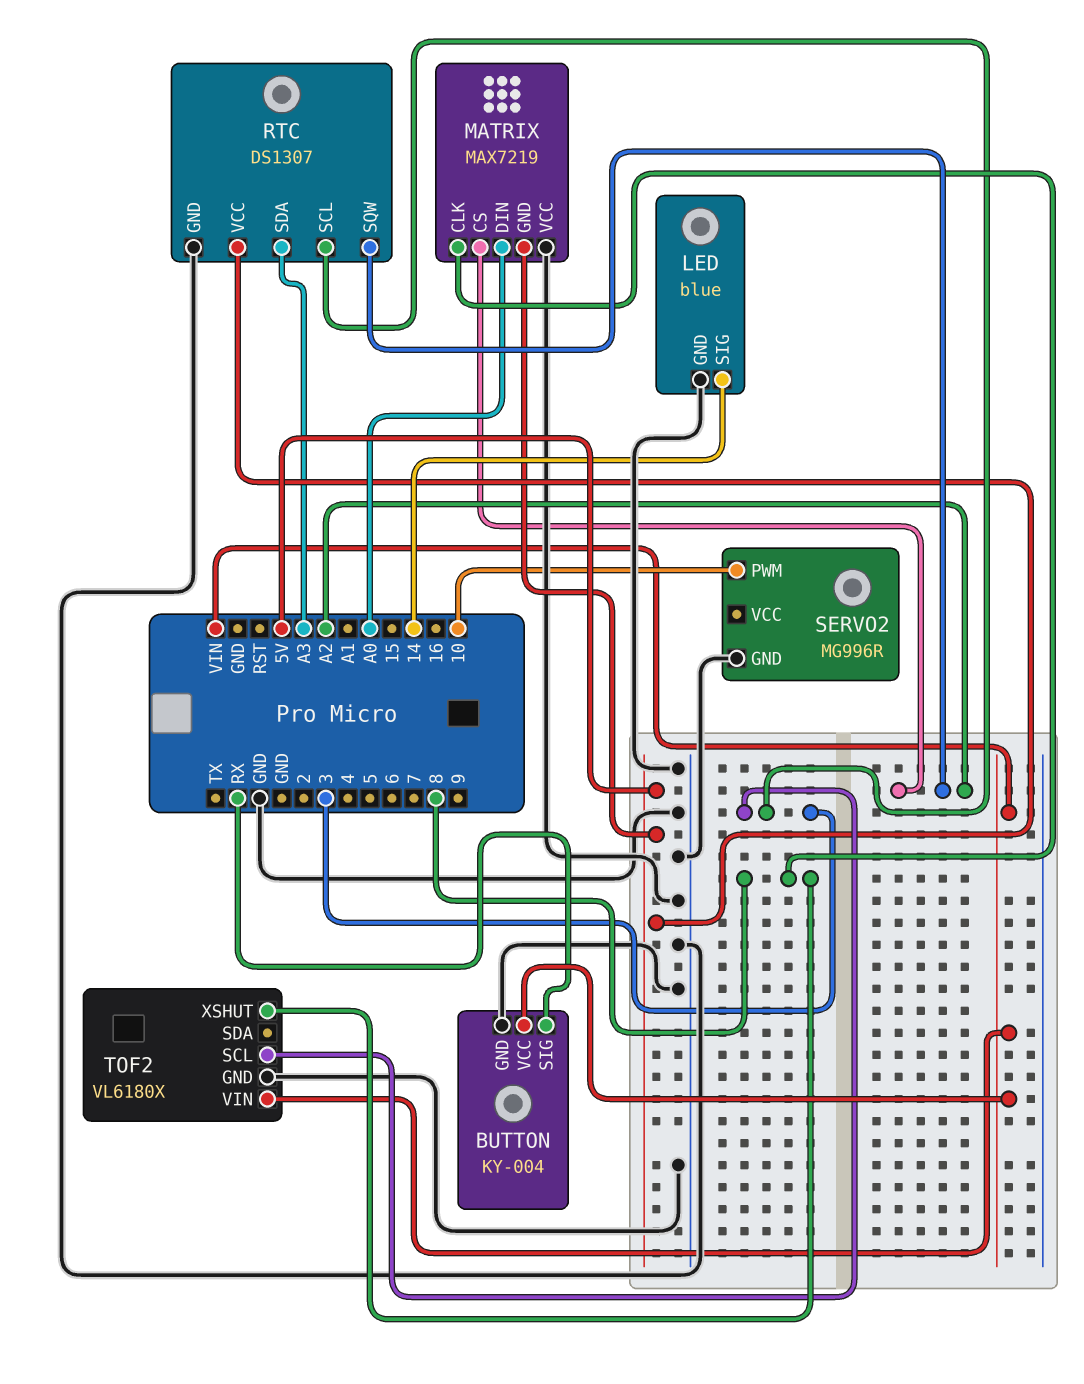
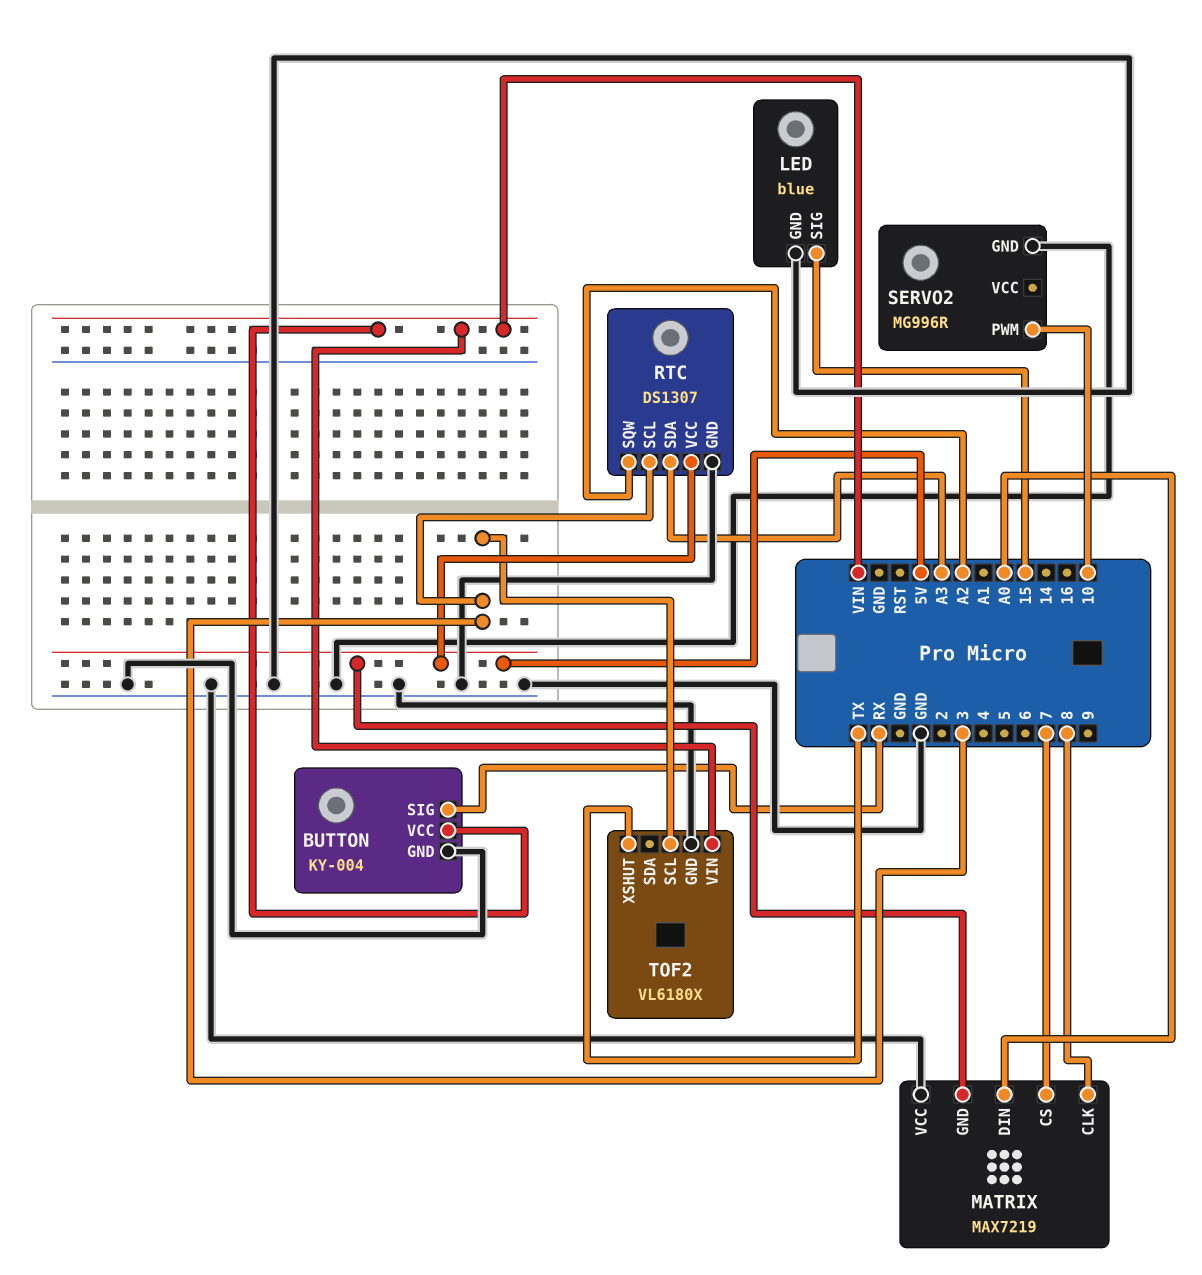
LED pin SIG: 14 -> 15
MATRIX pin CS: A2 -> 7
TOF2 pin XSHUT: 8 -> TX

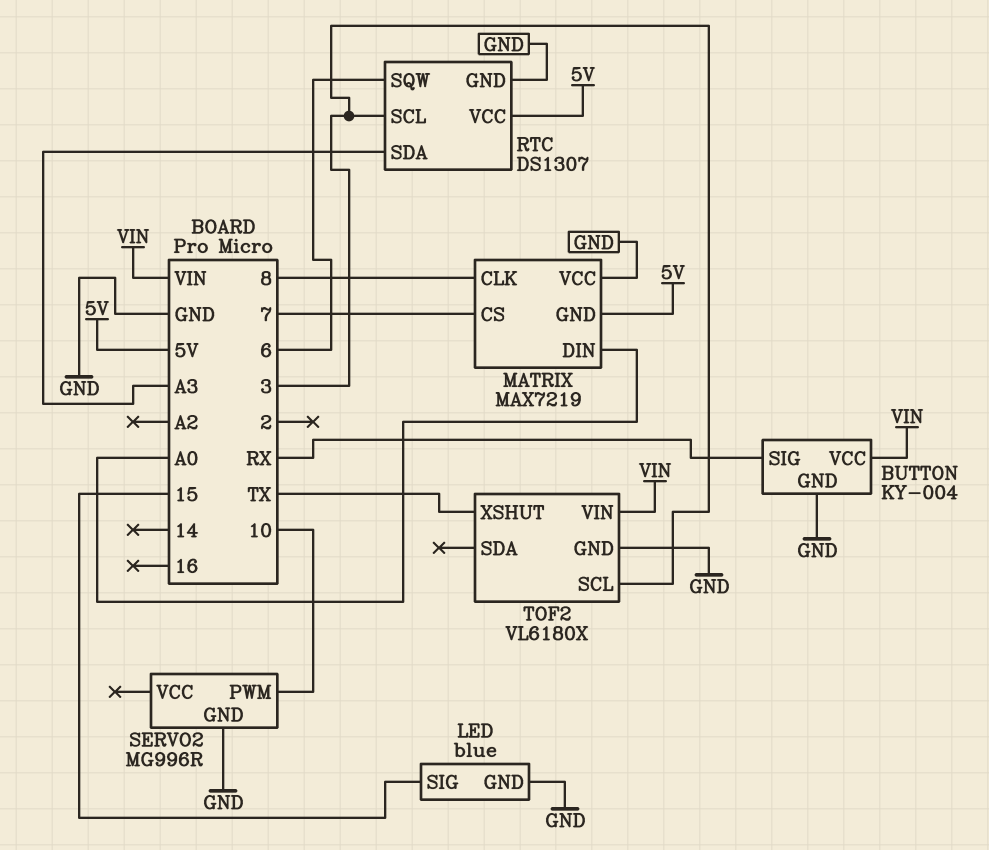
RTC pin SQW: A2 -> 6

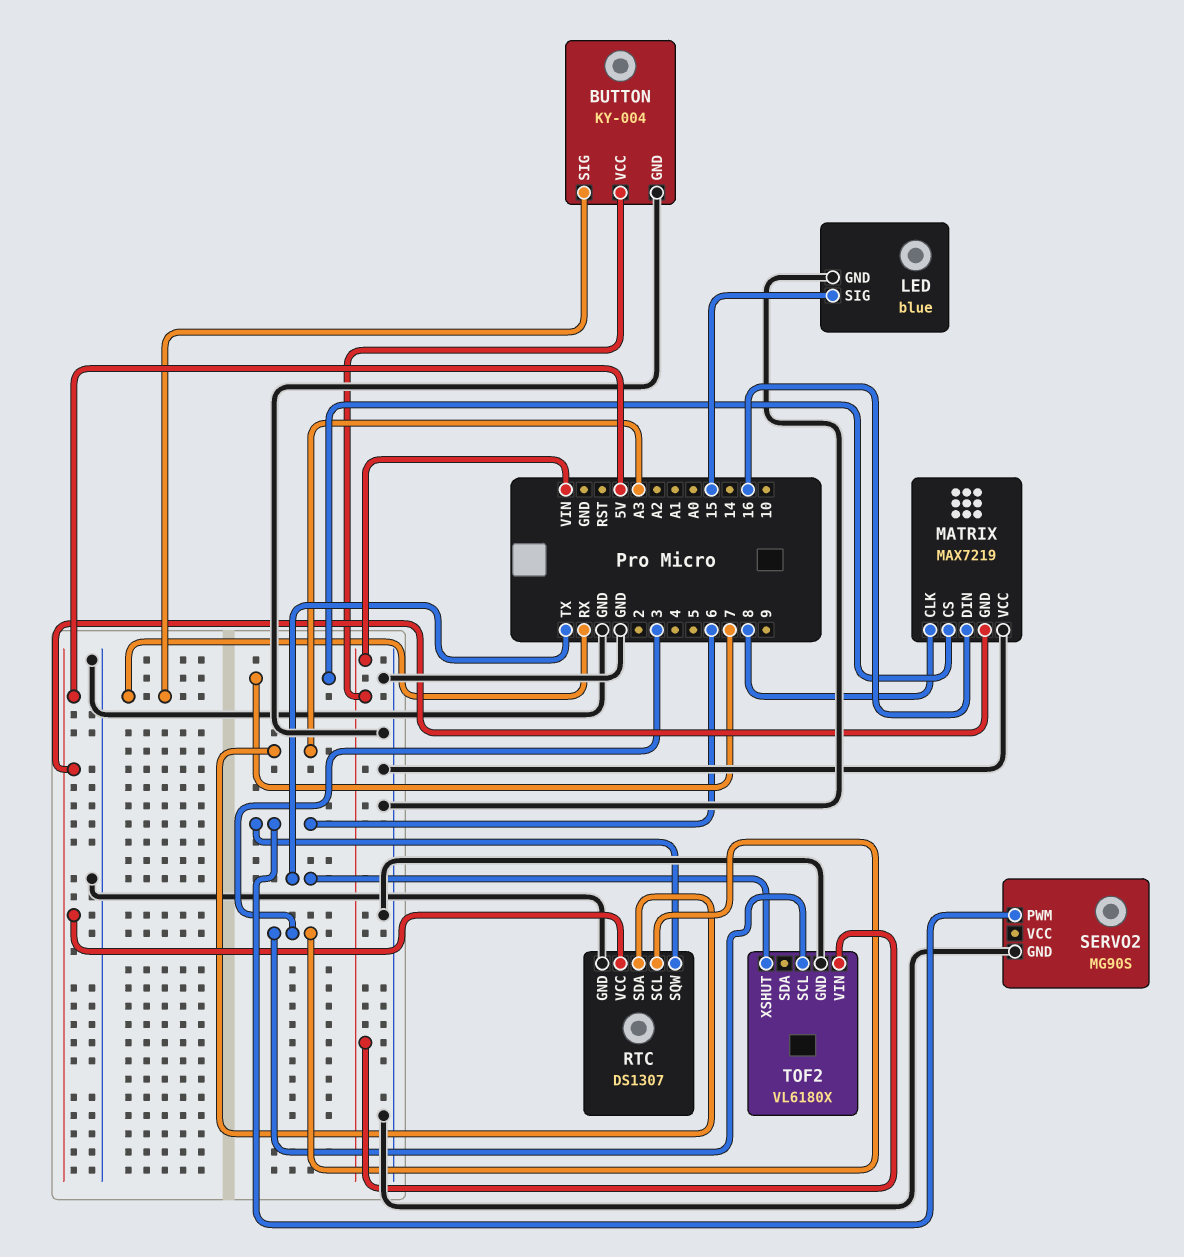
MATRIX pin DIN: A0 -> 16
SERVO2: MG996R -> MG90S
SERVO2 pin PWM: 10 -> 6

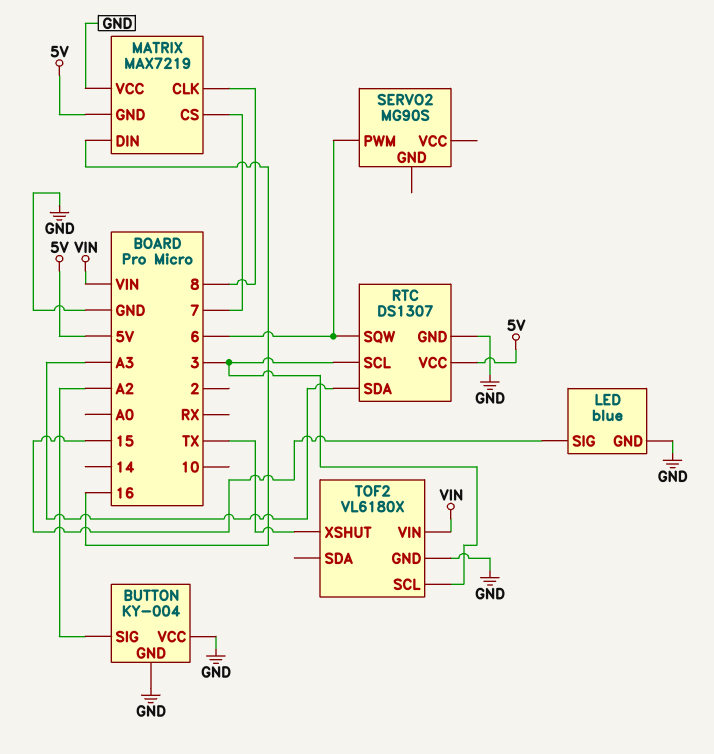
BUTTON pin SIG: RX -> A2
BUTTON pin VCC: VIN -> GND
SERVO2 pin GND: GND -> none

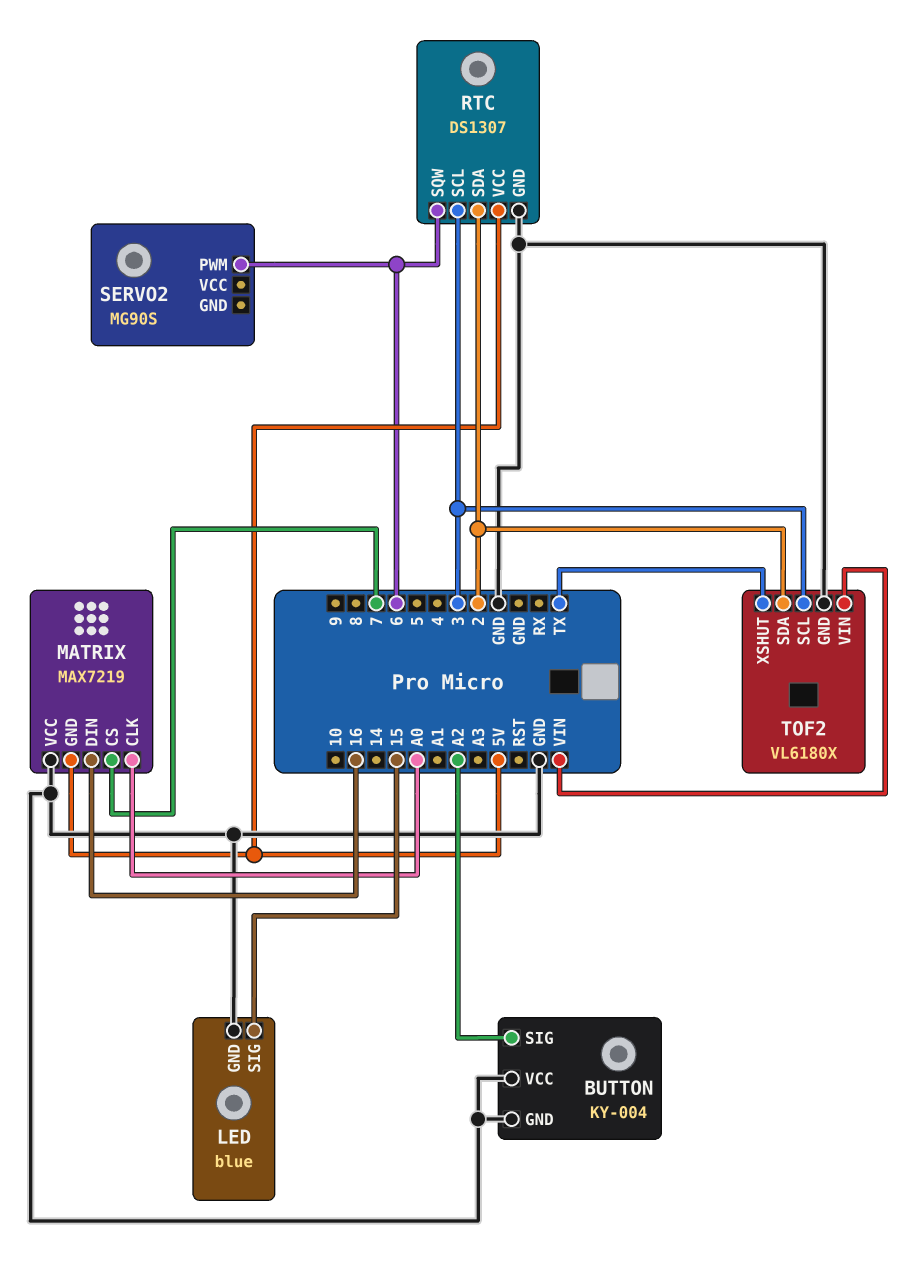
MATRIX pin CLK: 8 -> A0
RTC pin SDA: A3 -> 2
TOF2 pin SDA: none -> 2

